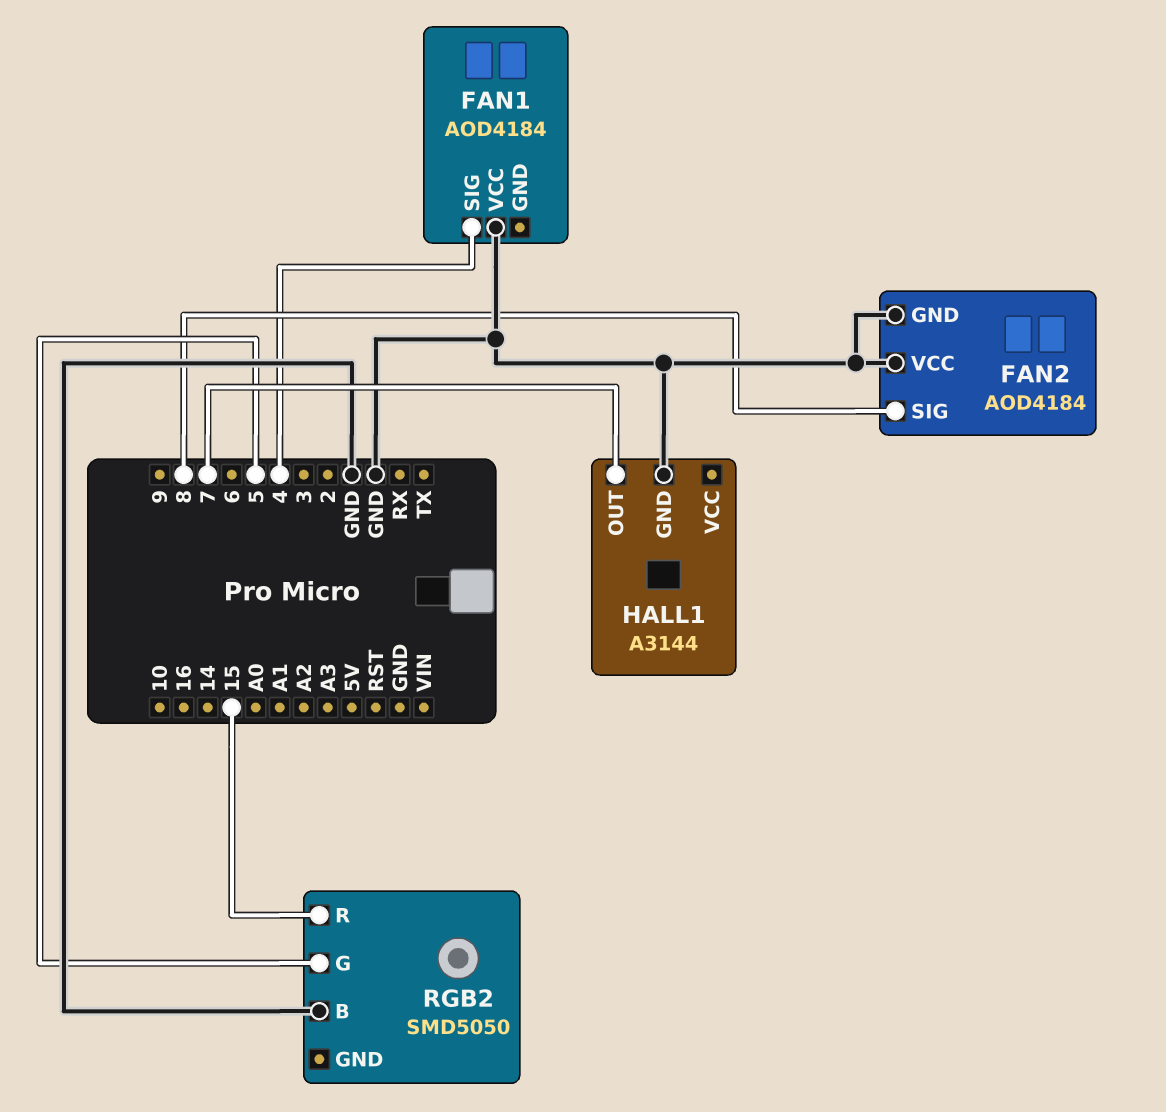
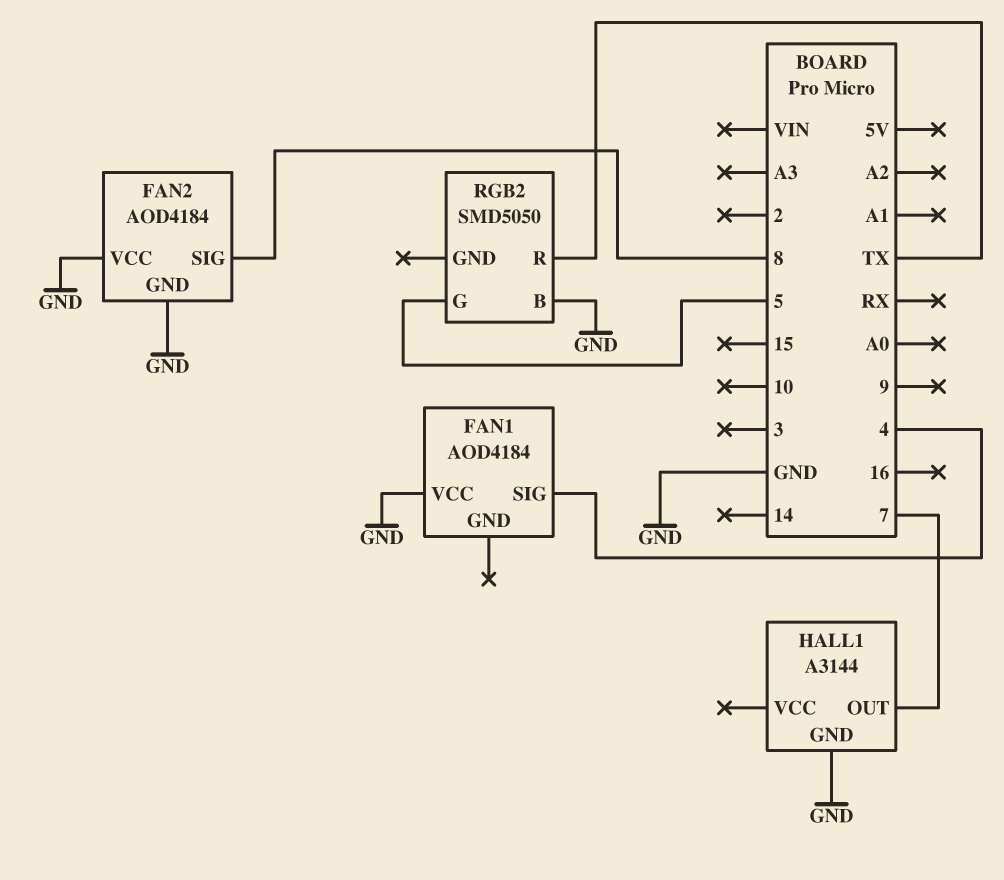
RGB2 pin R: 15 -> TX

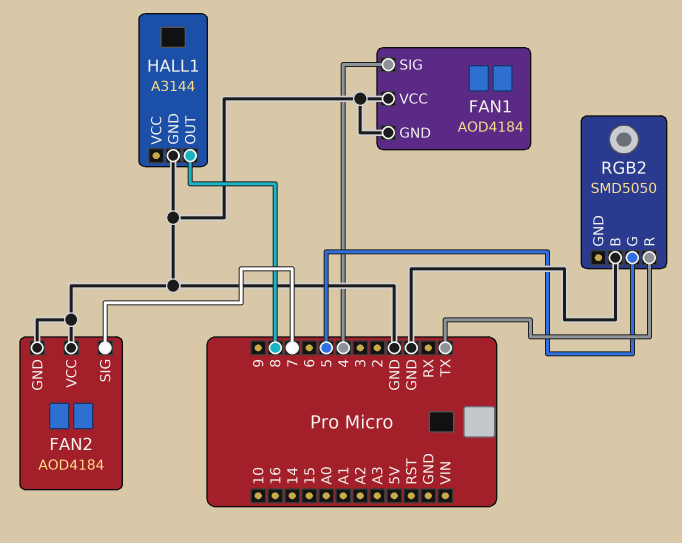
FAN1 pin GND: none -> GND
FAN2 pin SIG: 8 -> 7
HALL1 pin OUT: 7 -> 8

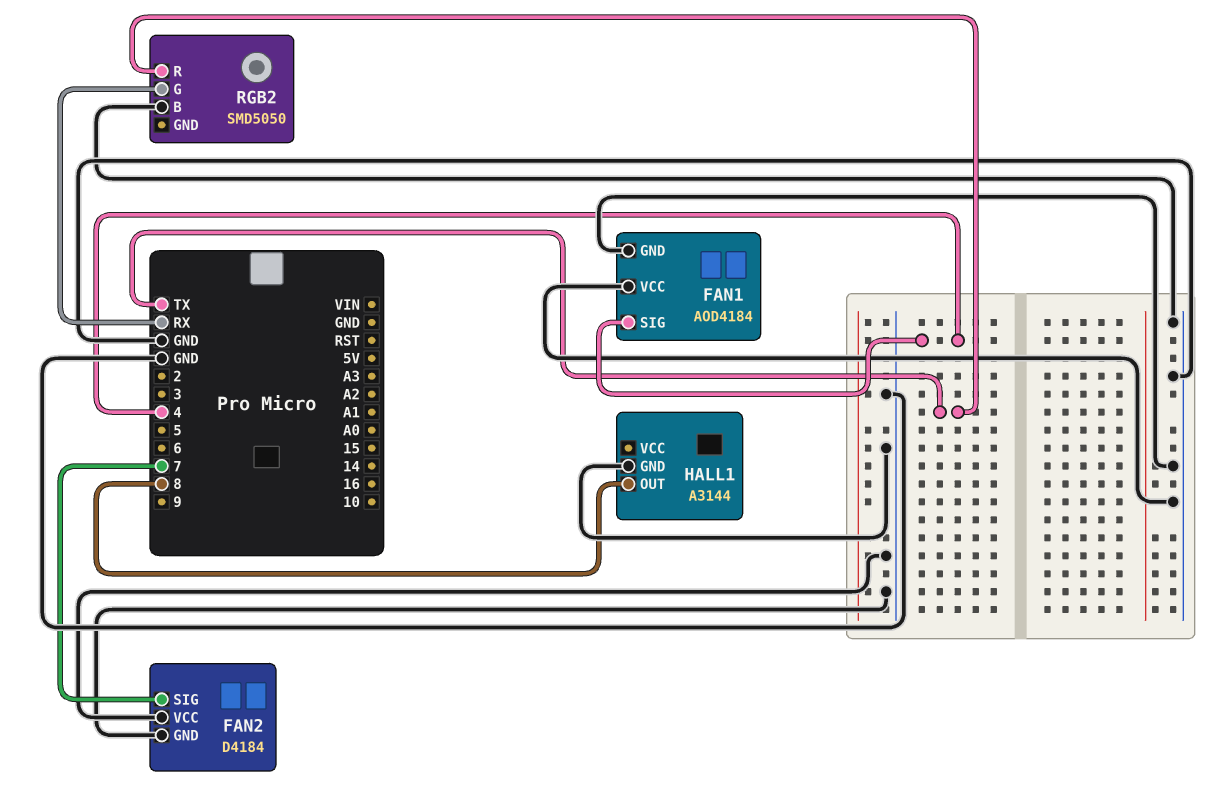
FAN2: AOD4184 -> D4184
RGB2 pin G: 5 -> RX

